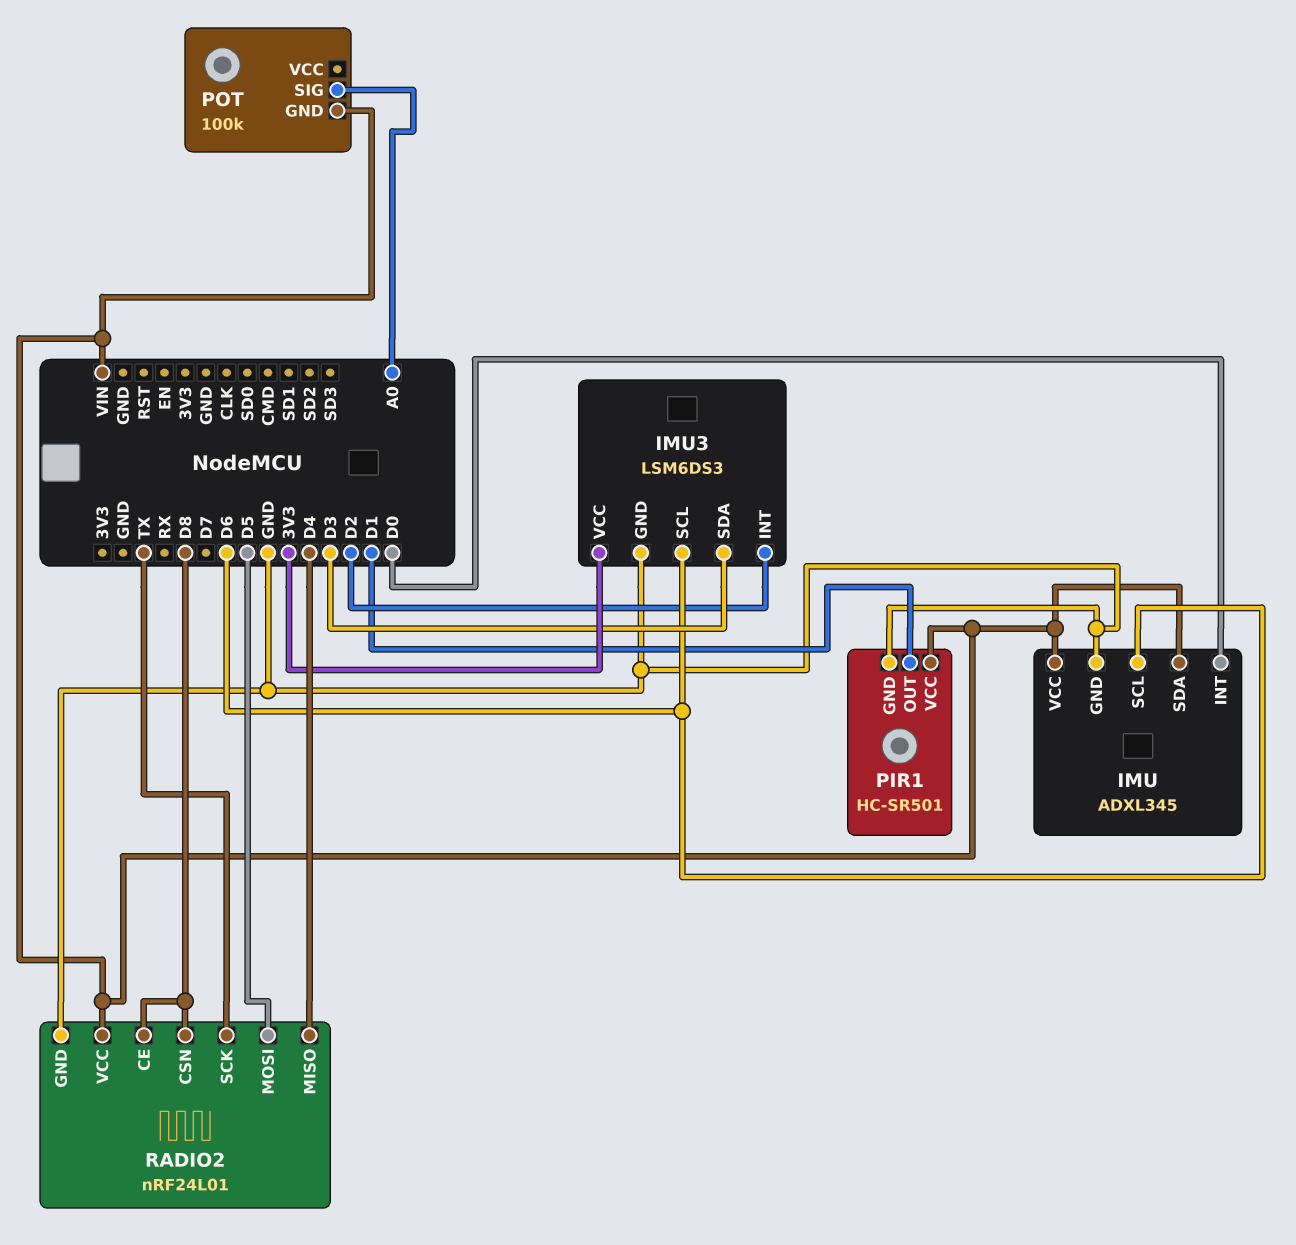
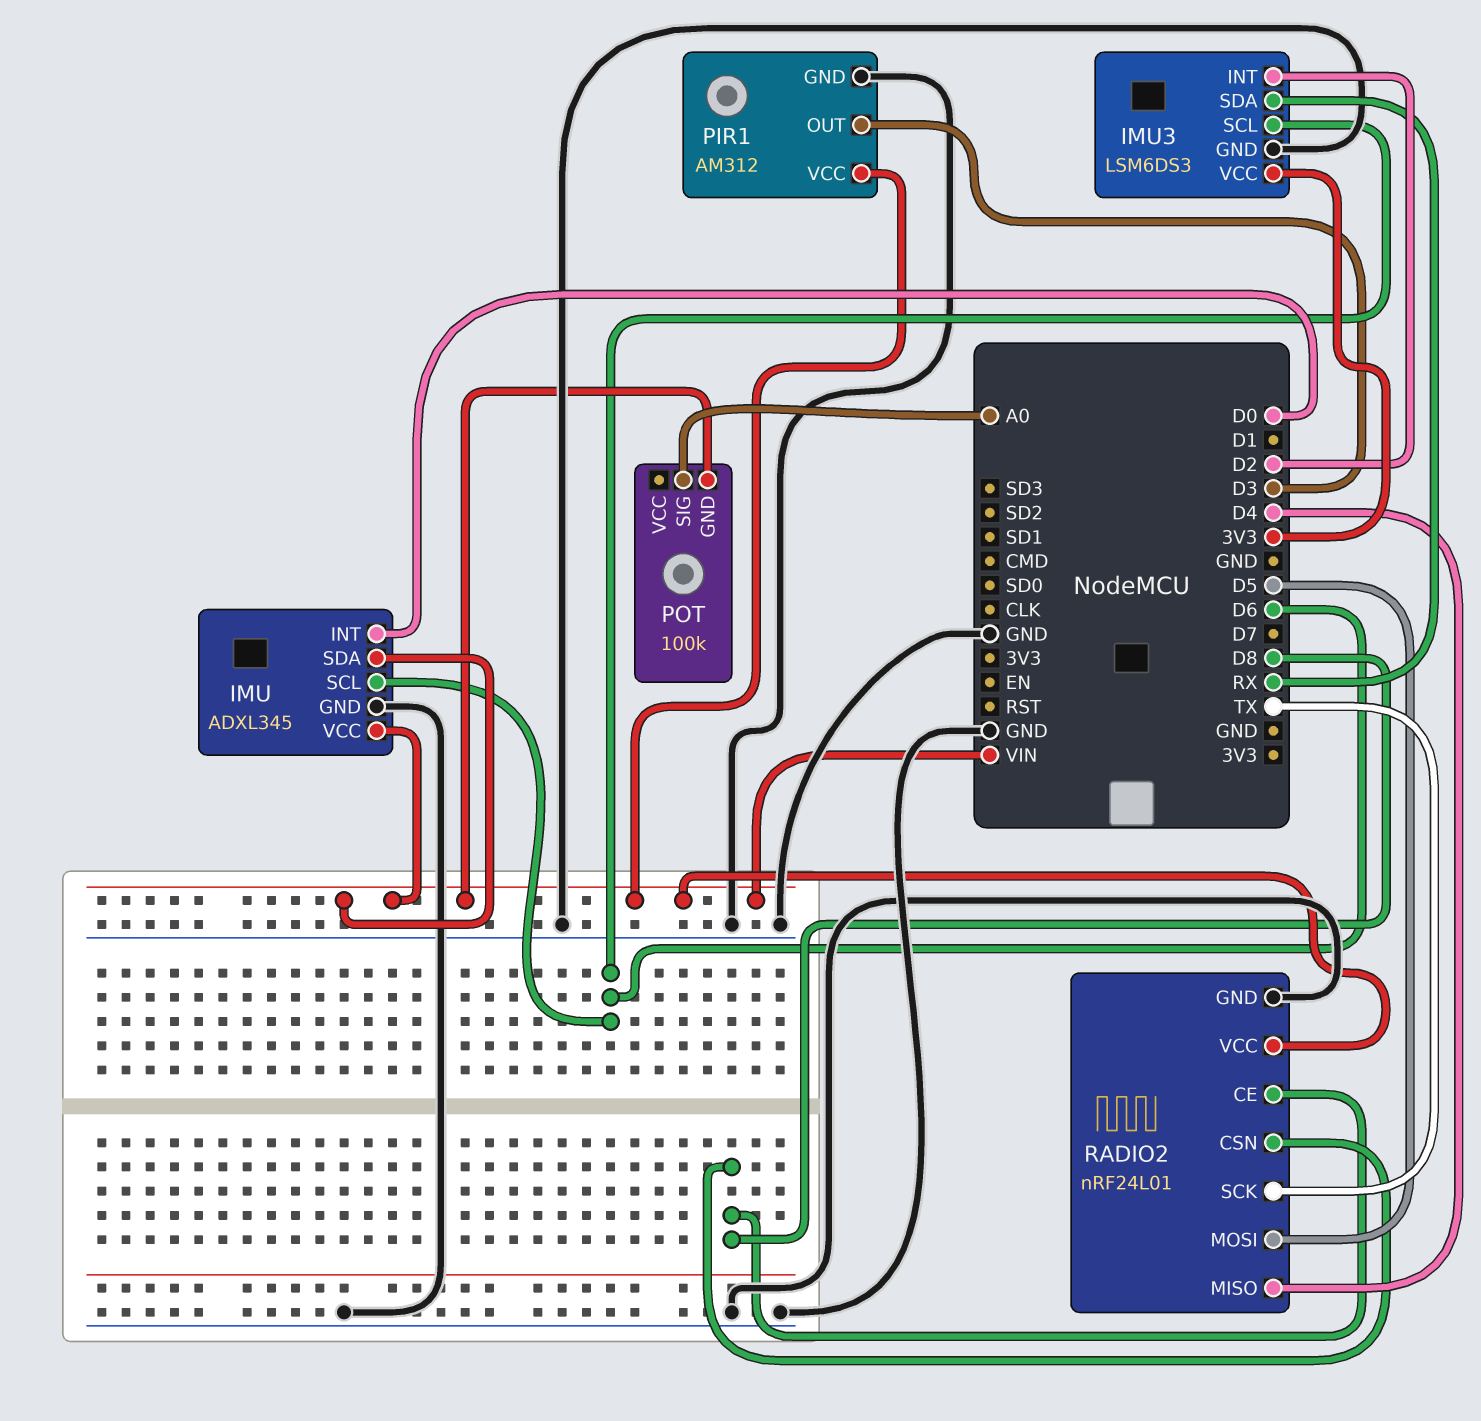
IMU3 pin SDA: D3 -> RX
PIR1: HC-SR501 -> AM312
PIR1 pin OUT: D1 -> D3

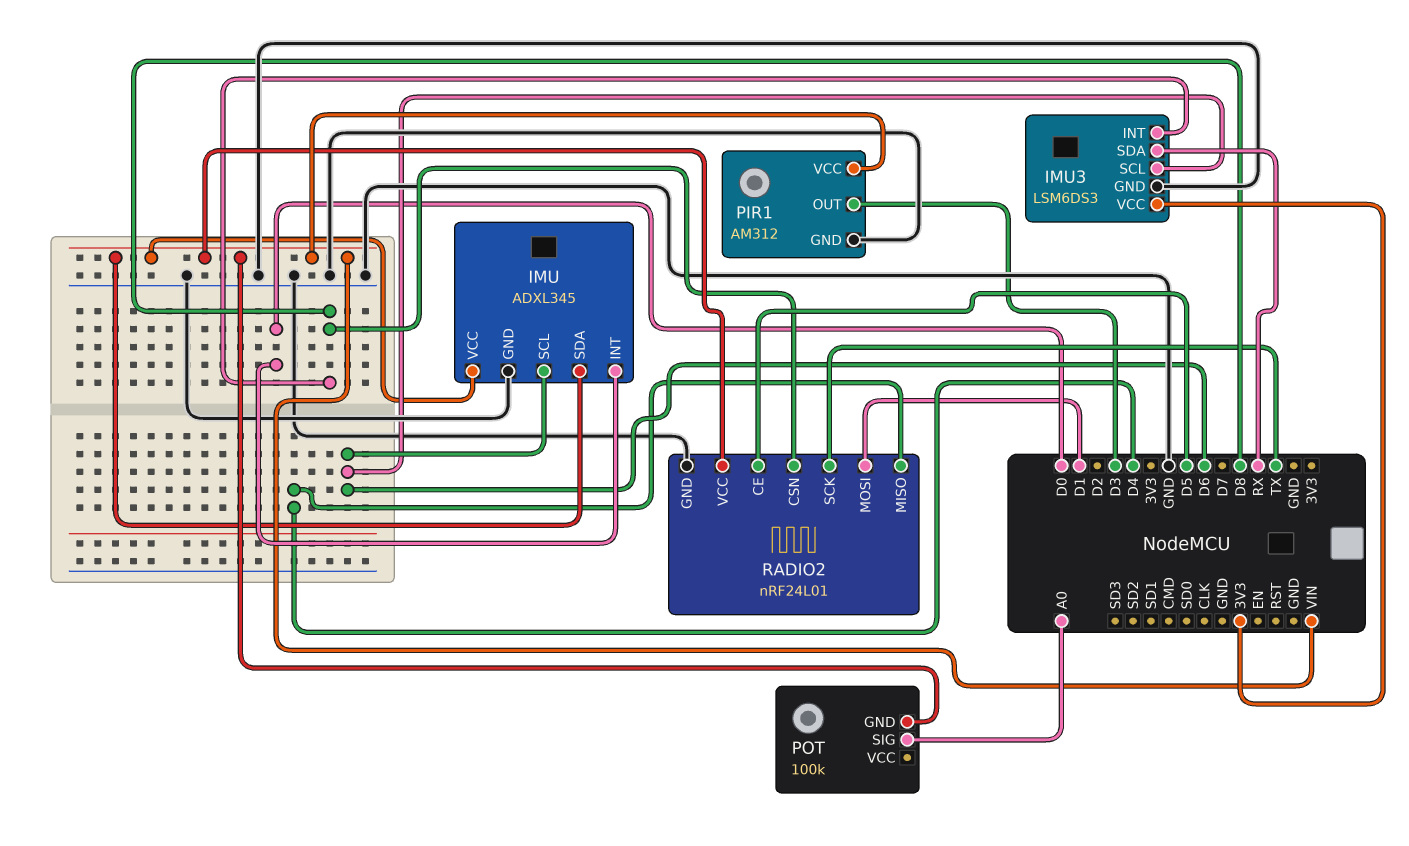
IMU3 pin INT: D2 -> D8
RADIO2 pin CE: D8 -> D5
RADIO2 pin MOSI: D5 -> D1

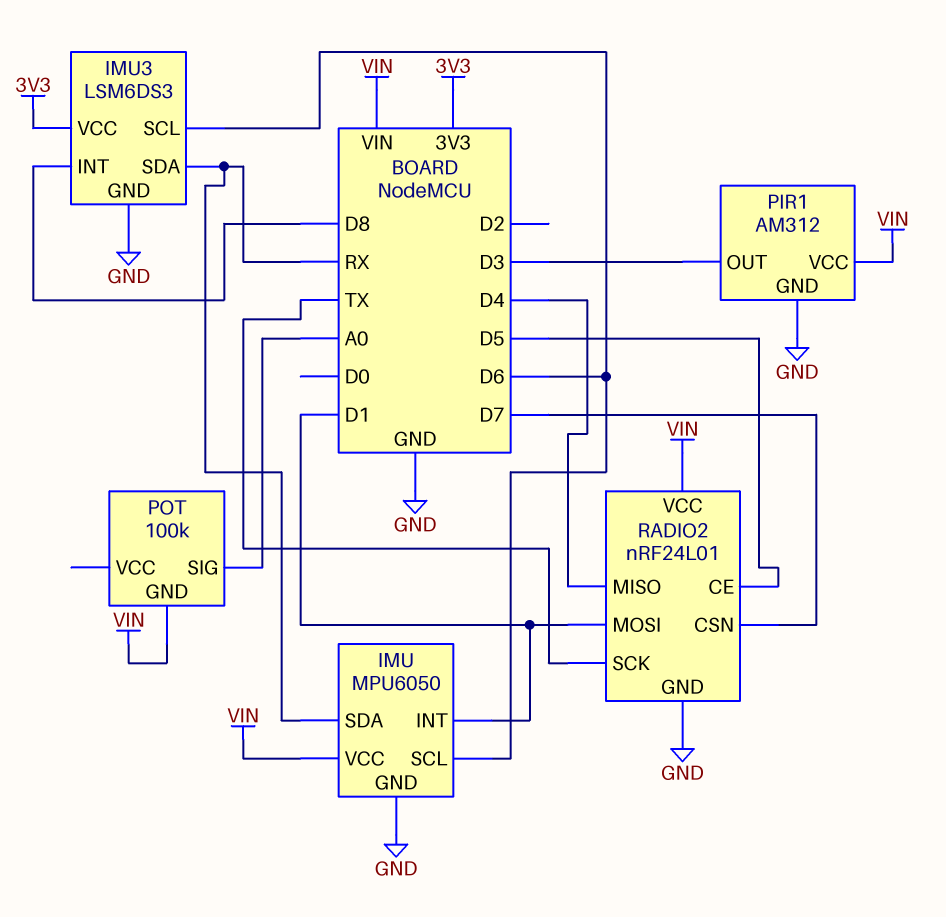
IMU: ADXL345 -> MPU6050
IMU pin INT: D0 -> D1
IMU pin SDA: VIN -> RX
RADIO2 pin CSN: D8 -> D7

